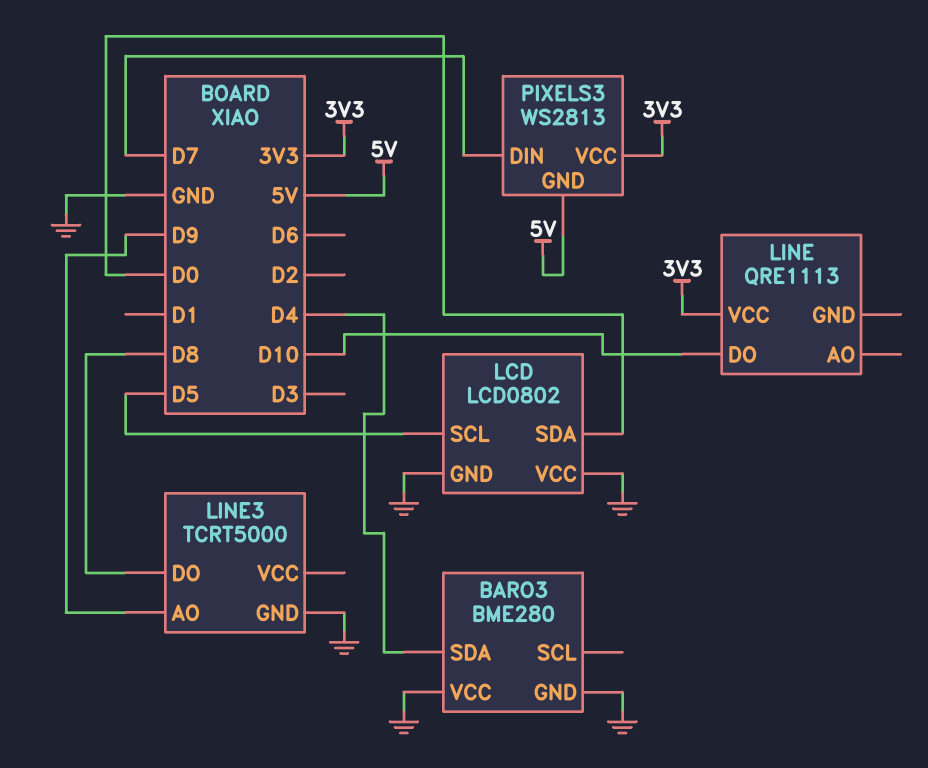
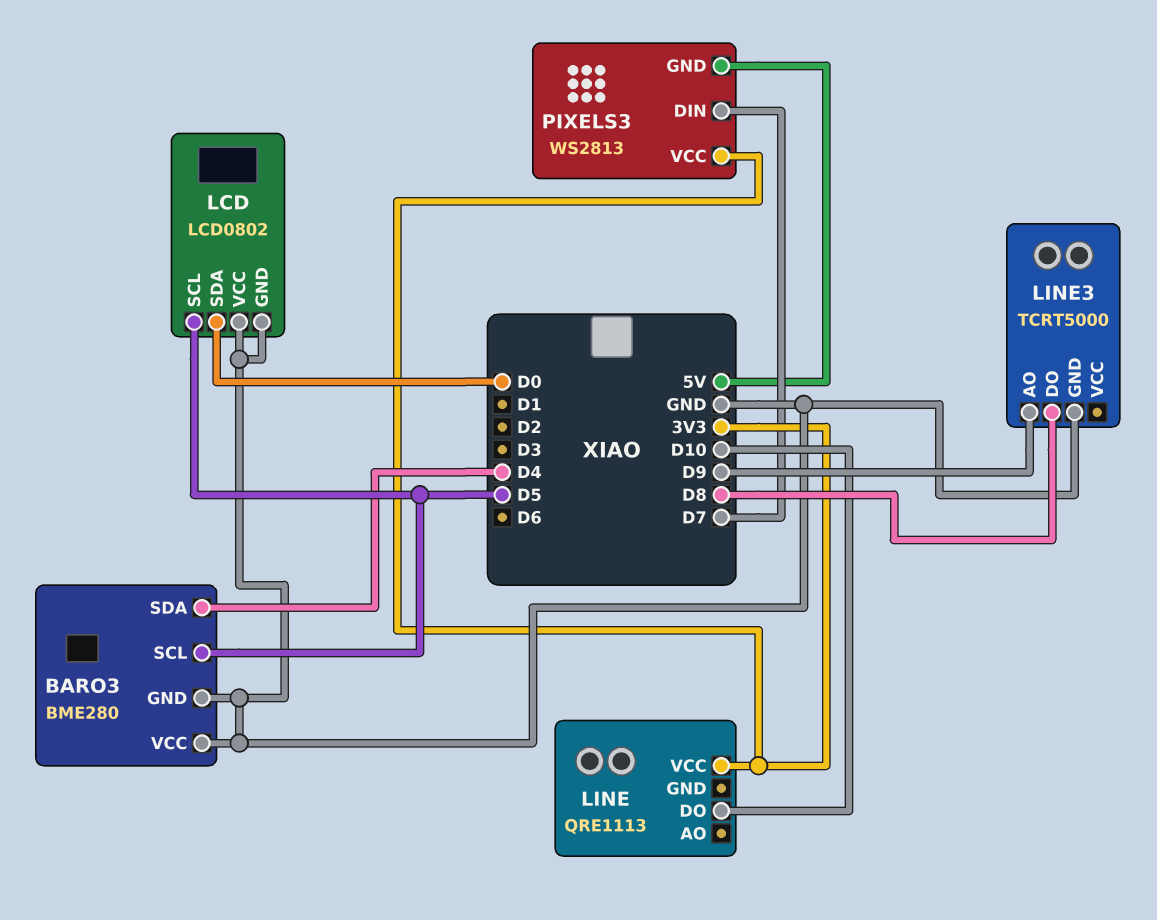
BARO3 pin SCL: none -> D5

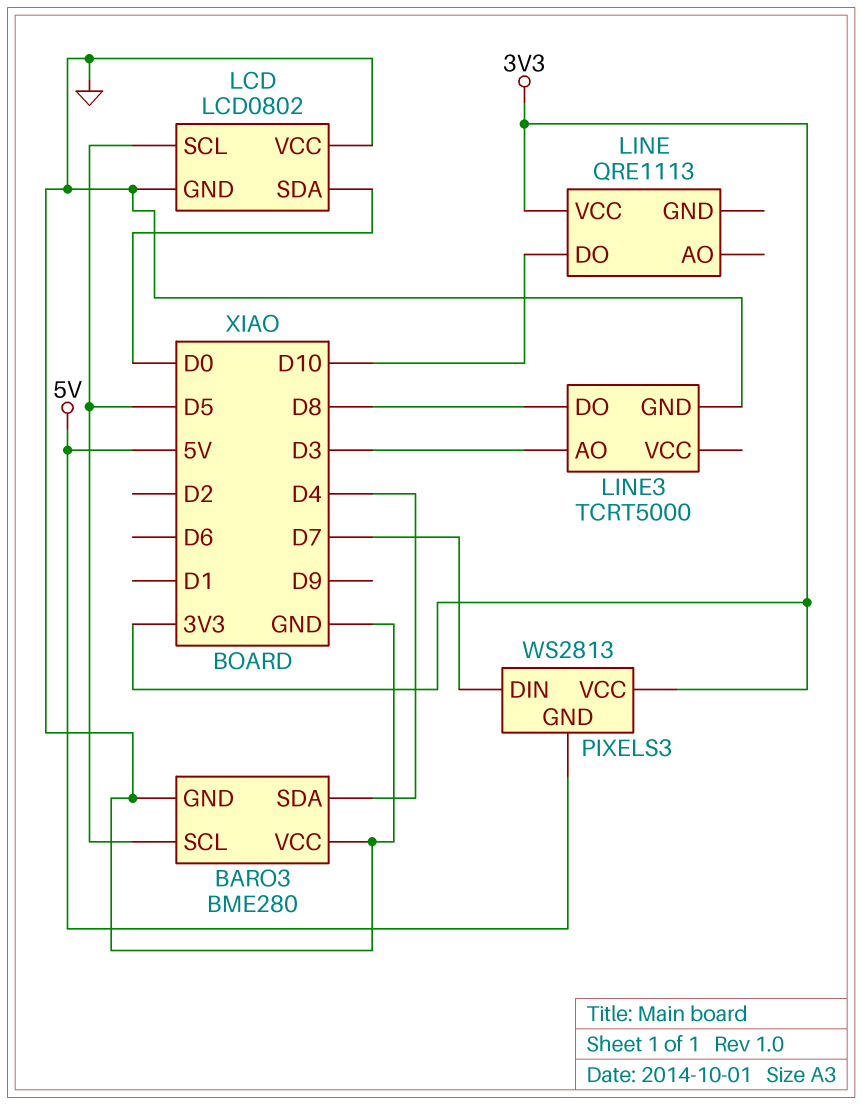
LINE3 pin AO: D9 -> D3

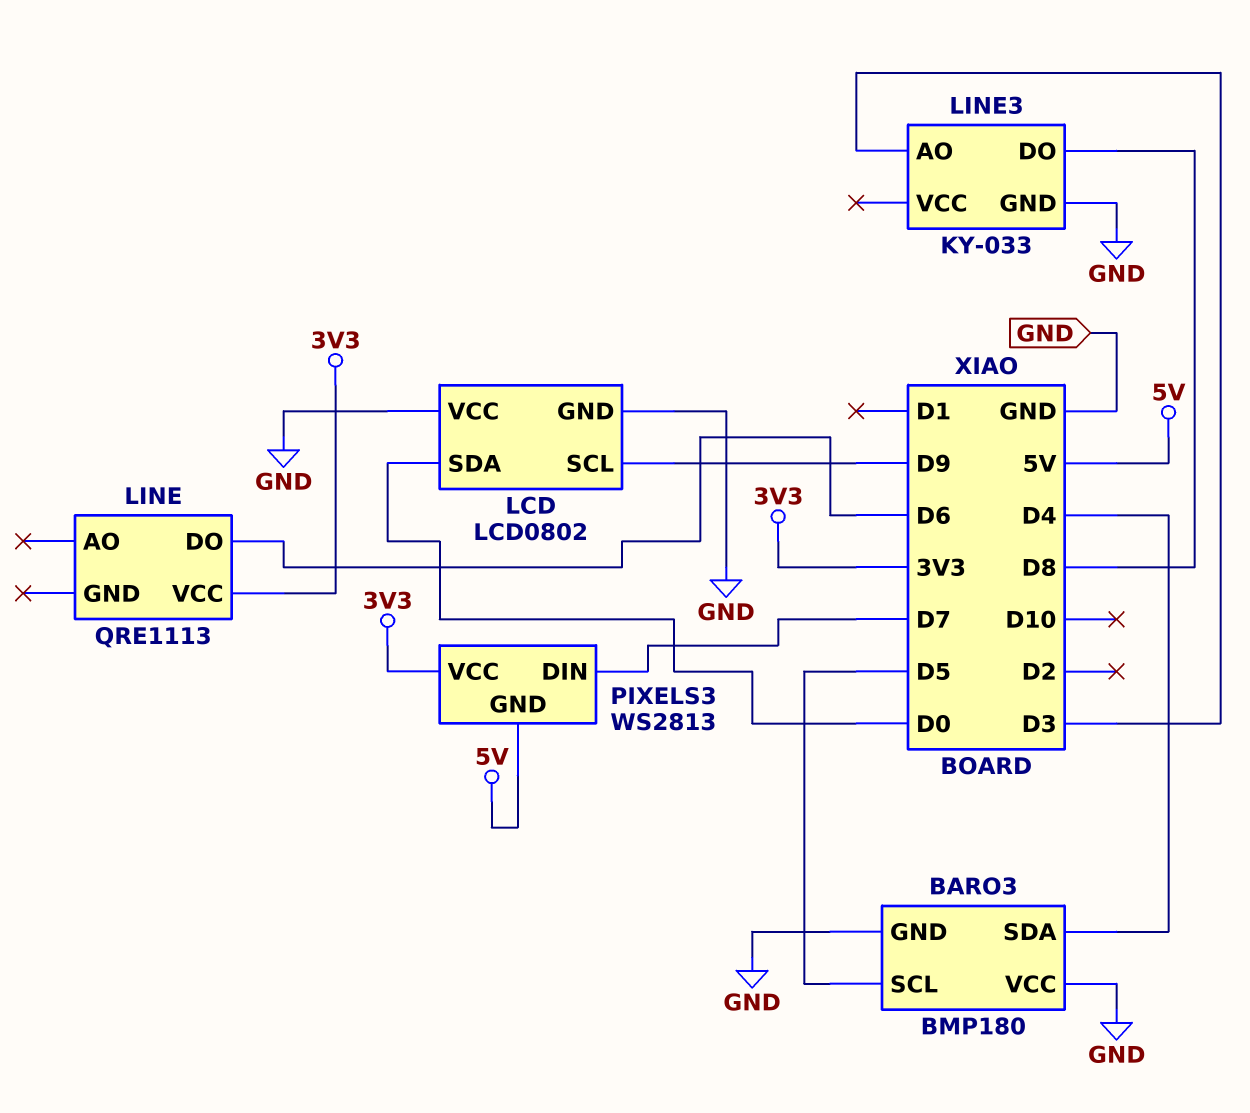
BARO3: BME280 -> BMP180
LCD pin SCL: D5 -> D9
LINE pin DO: D10 -> D6
LINE3: TCRT5000 -> KY-033

